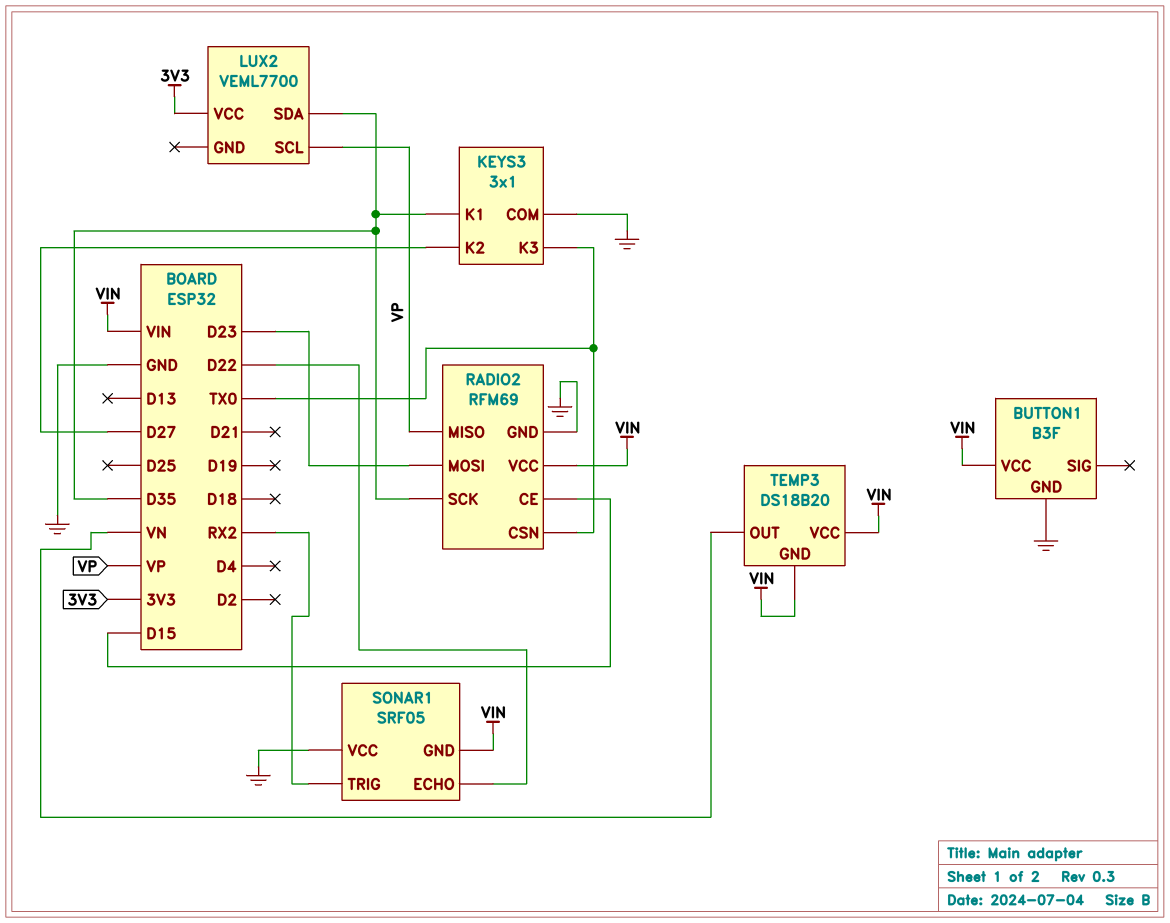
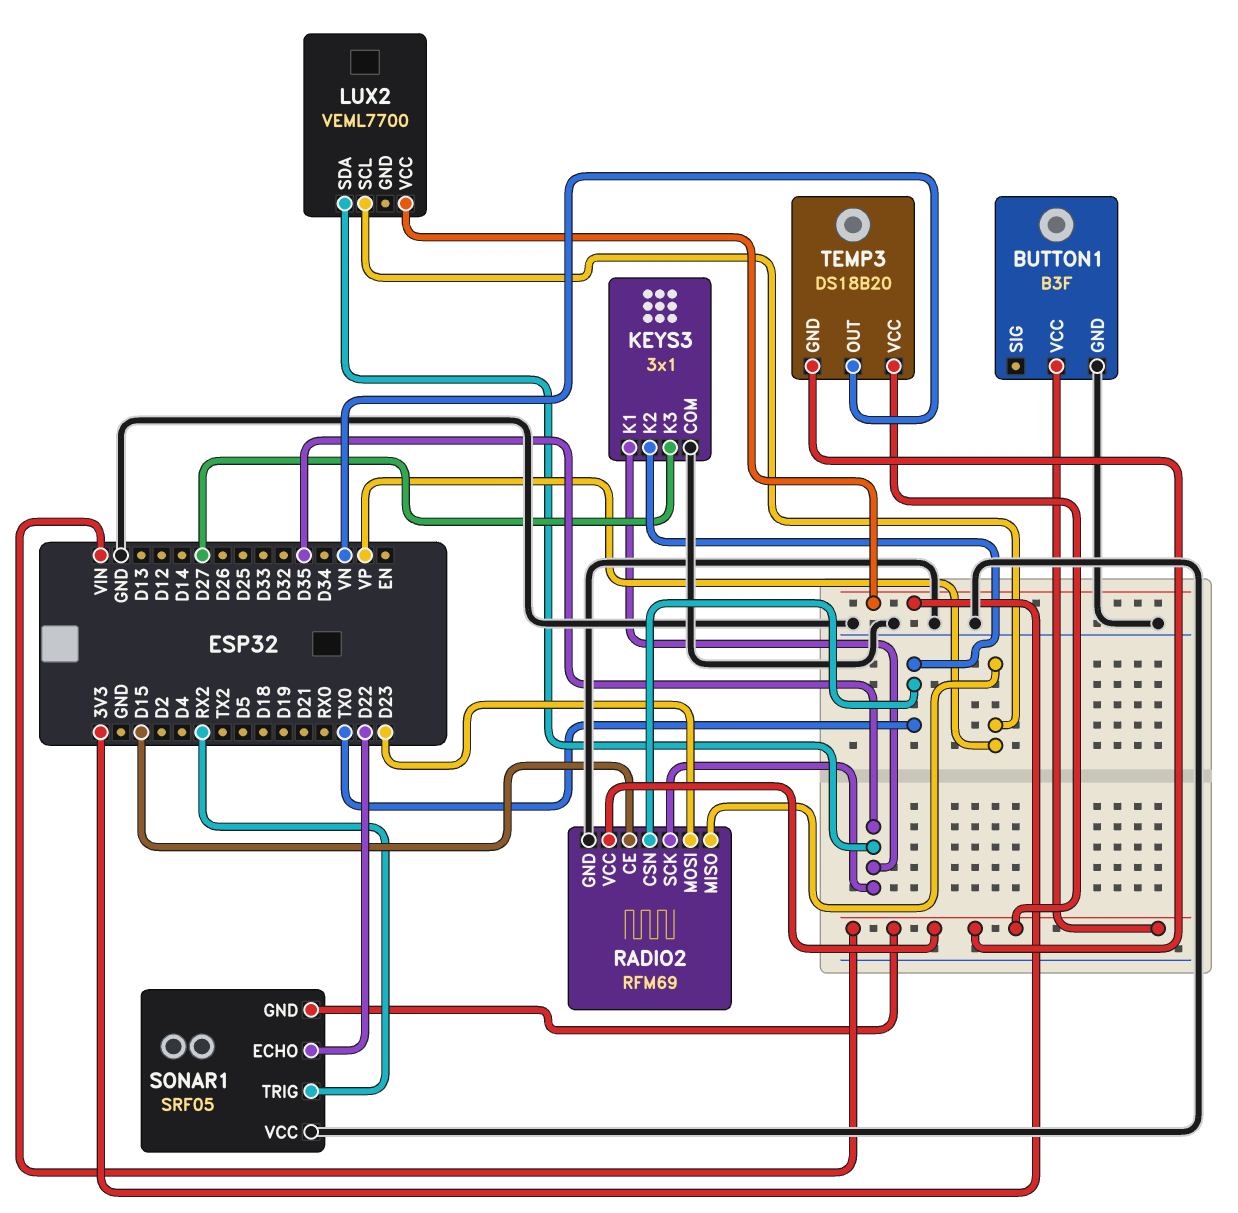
KEYS3 pin K2: D27 -> TX0
KEYS3 pin K3: TX0 -> D27

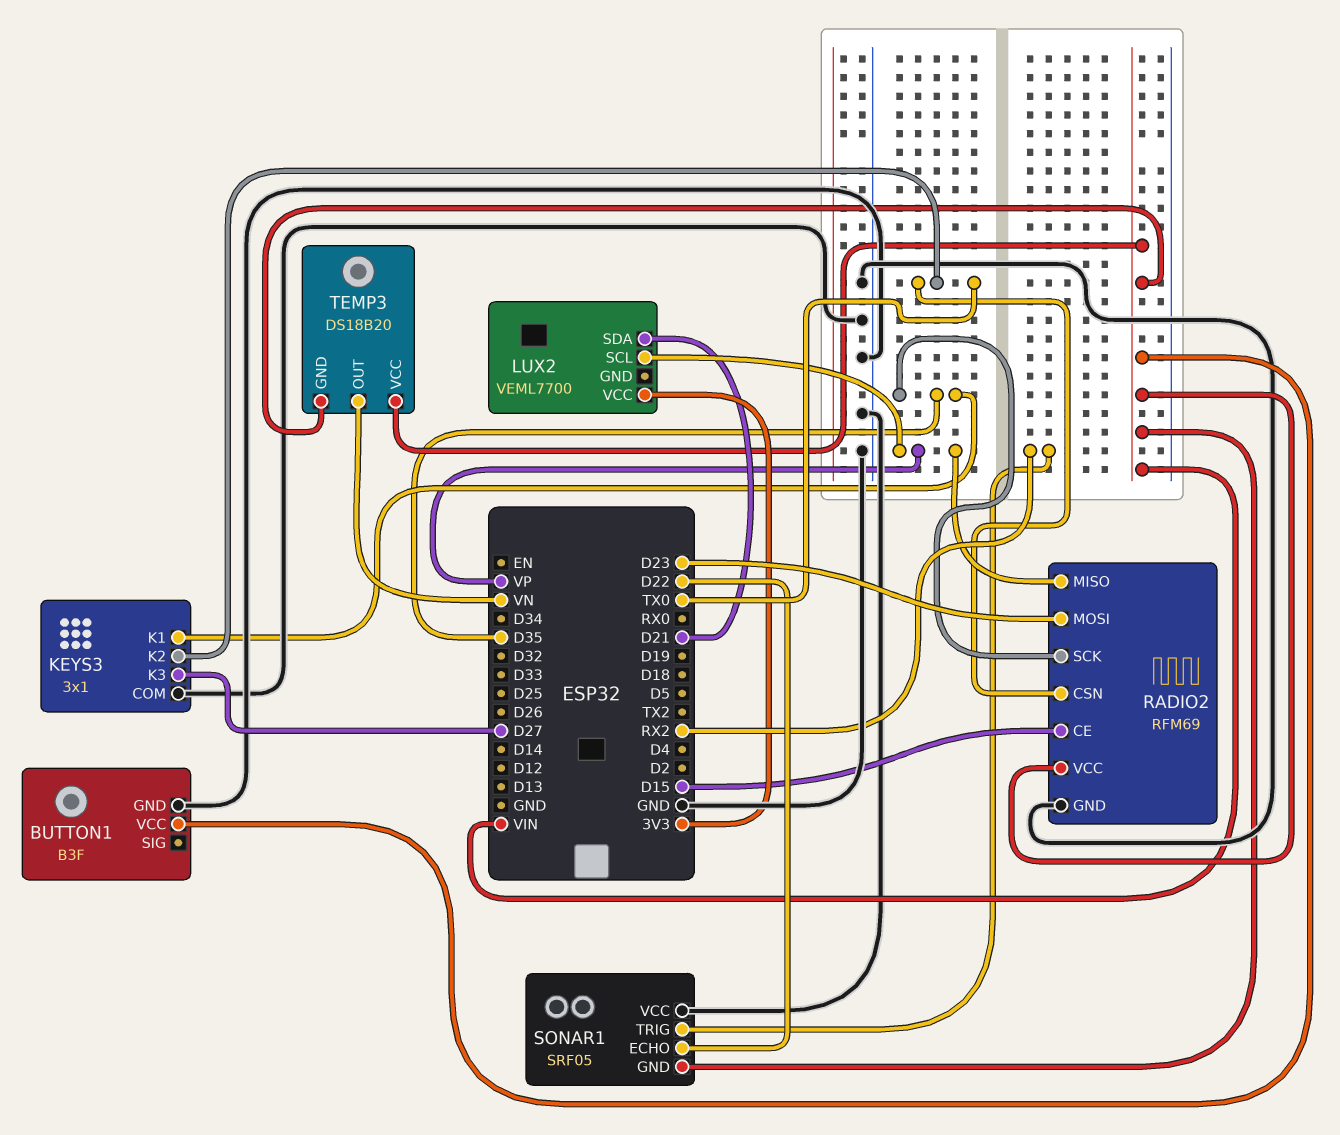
LUX2 pin SDA: D35 -> D21

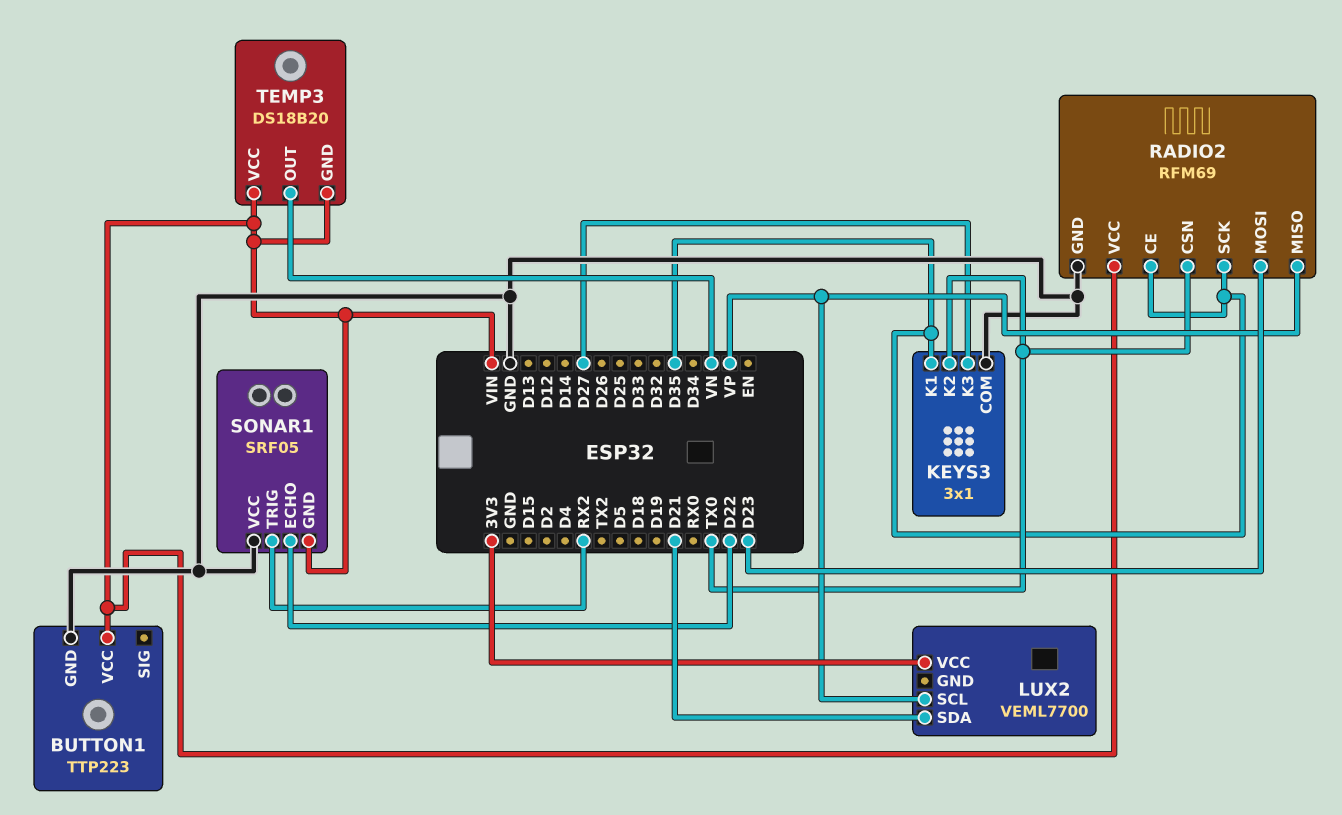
BUTTON1: B3F -> TTP223
RADIO2 pin CE: D15 -> D35

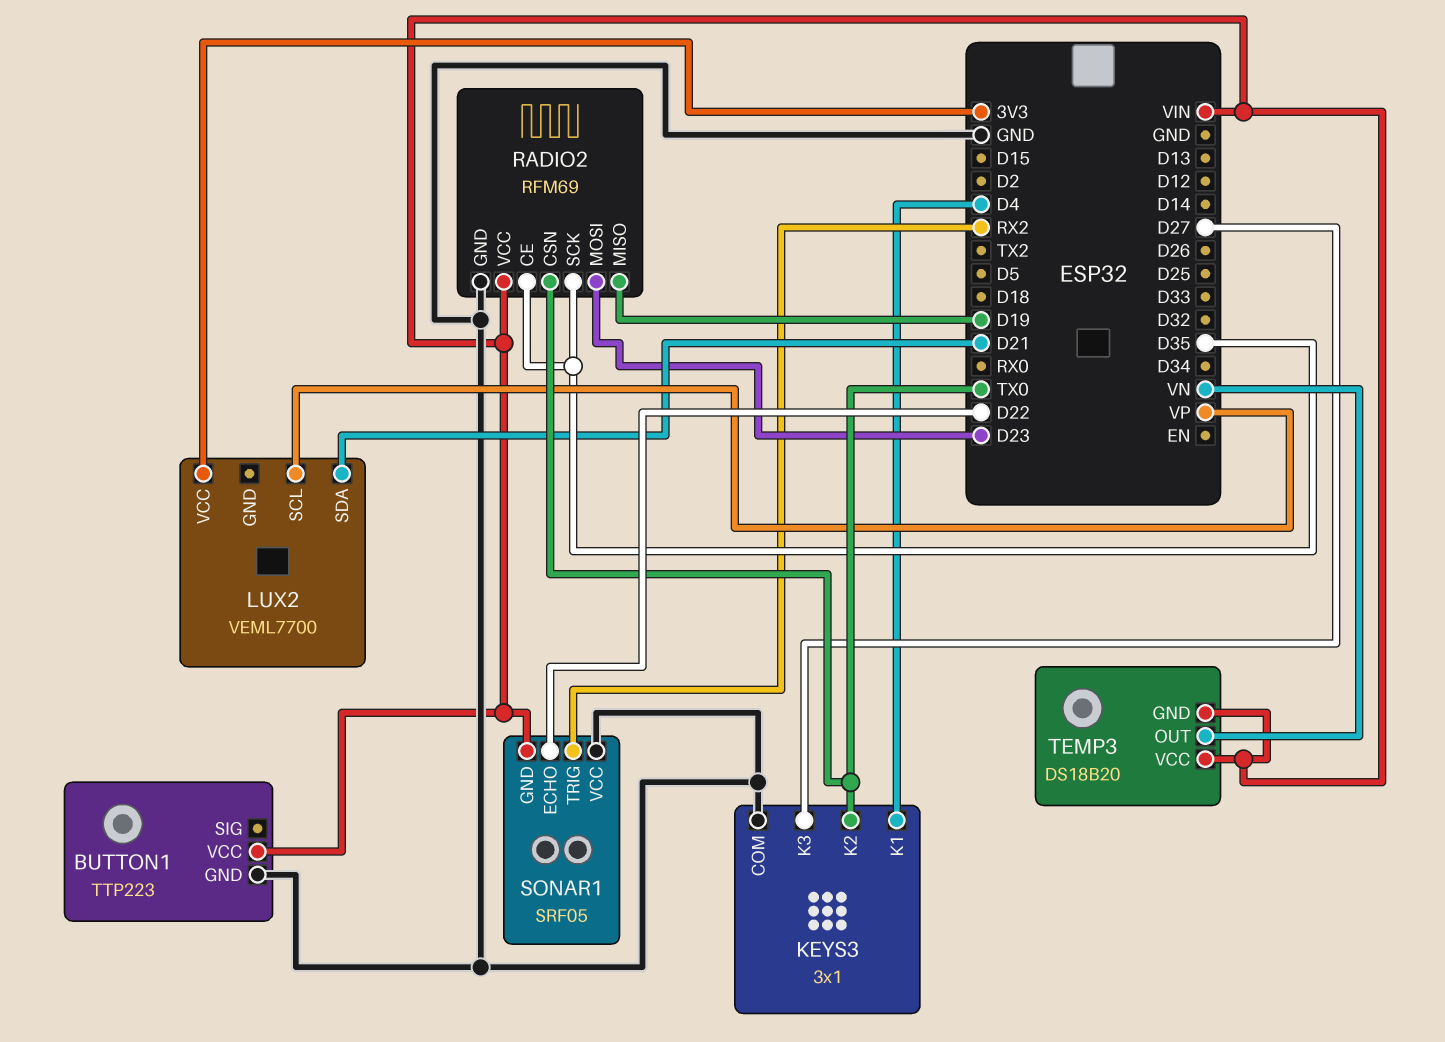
KEYS3 pin K1: D35 -> D4
RADIO2 pin MISO: VP -> D19

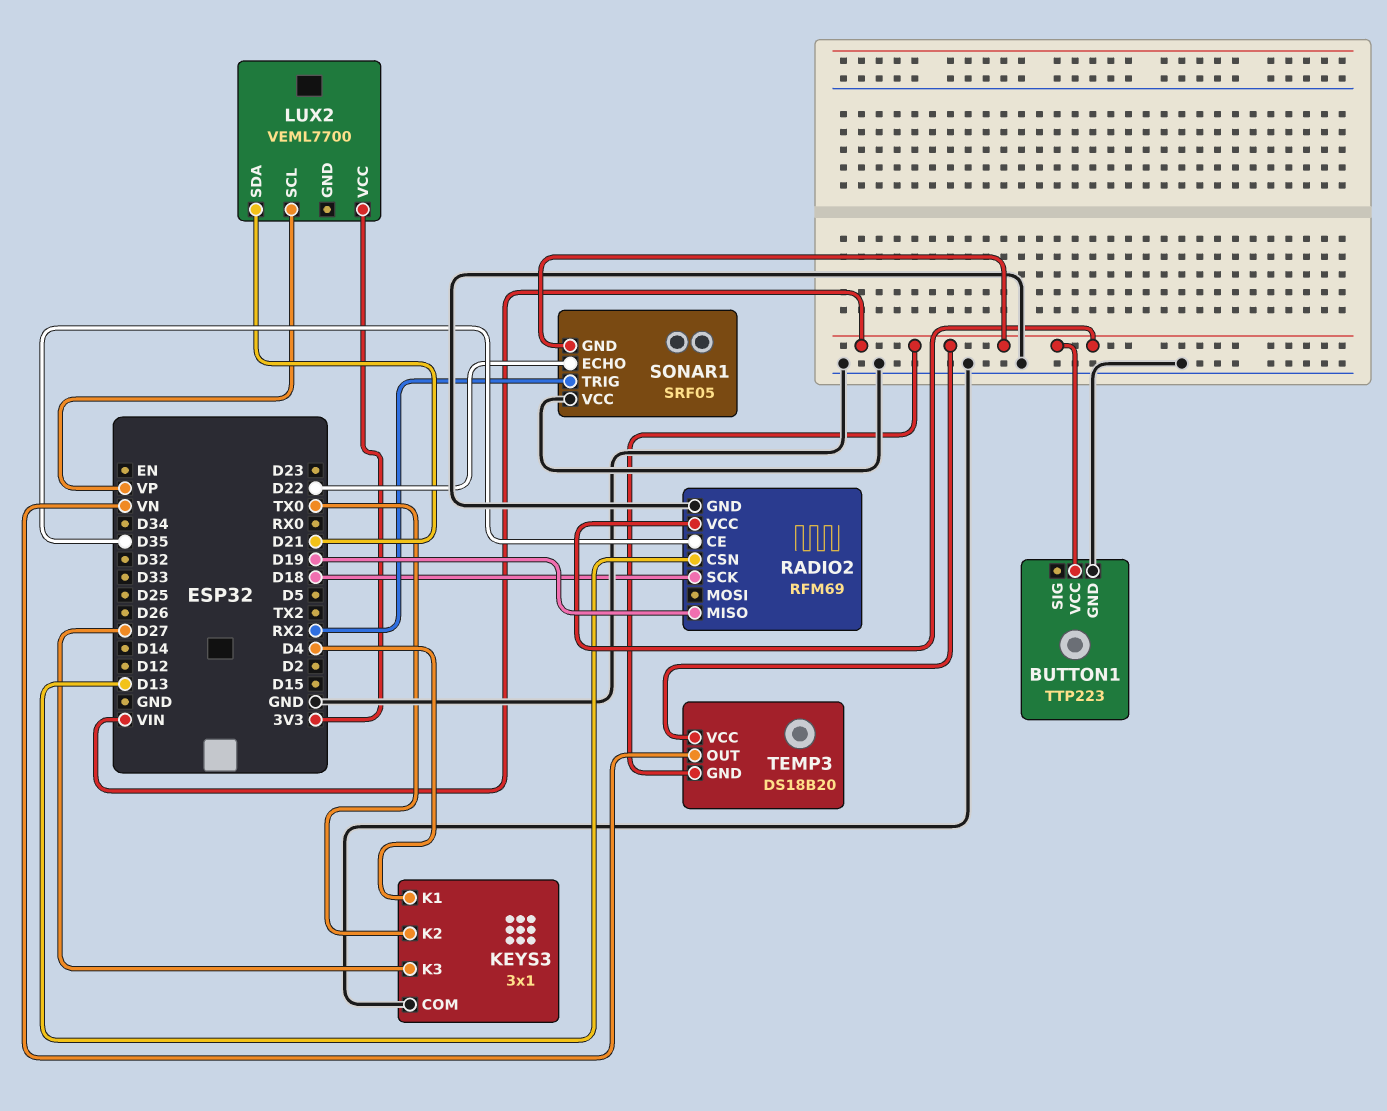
RADIO2 pin CSN: TX0 -> D13
RADIO2 pin MOSI: D23 -> none
RADIO2 pin SCK: D35 -> D18

